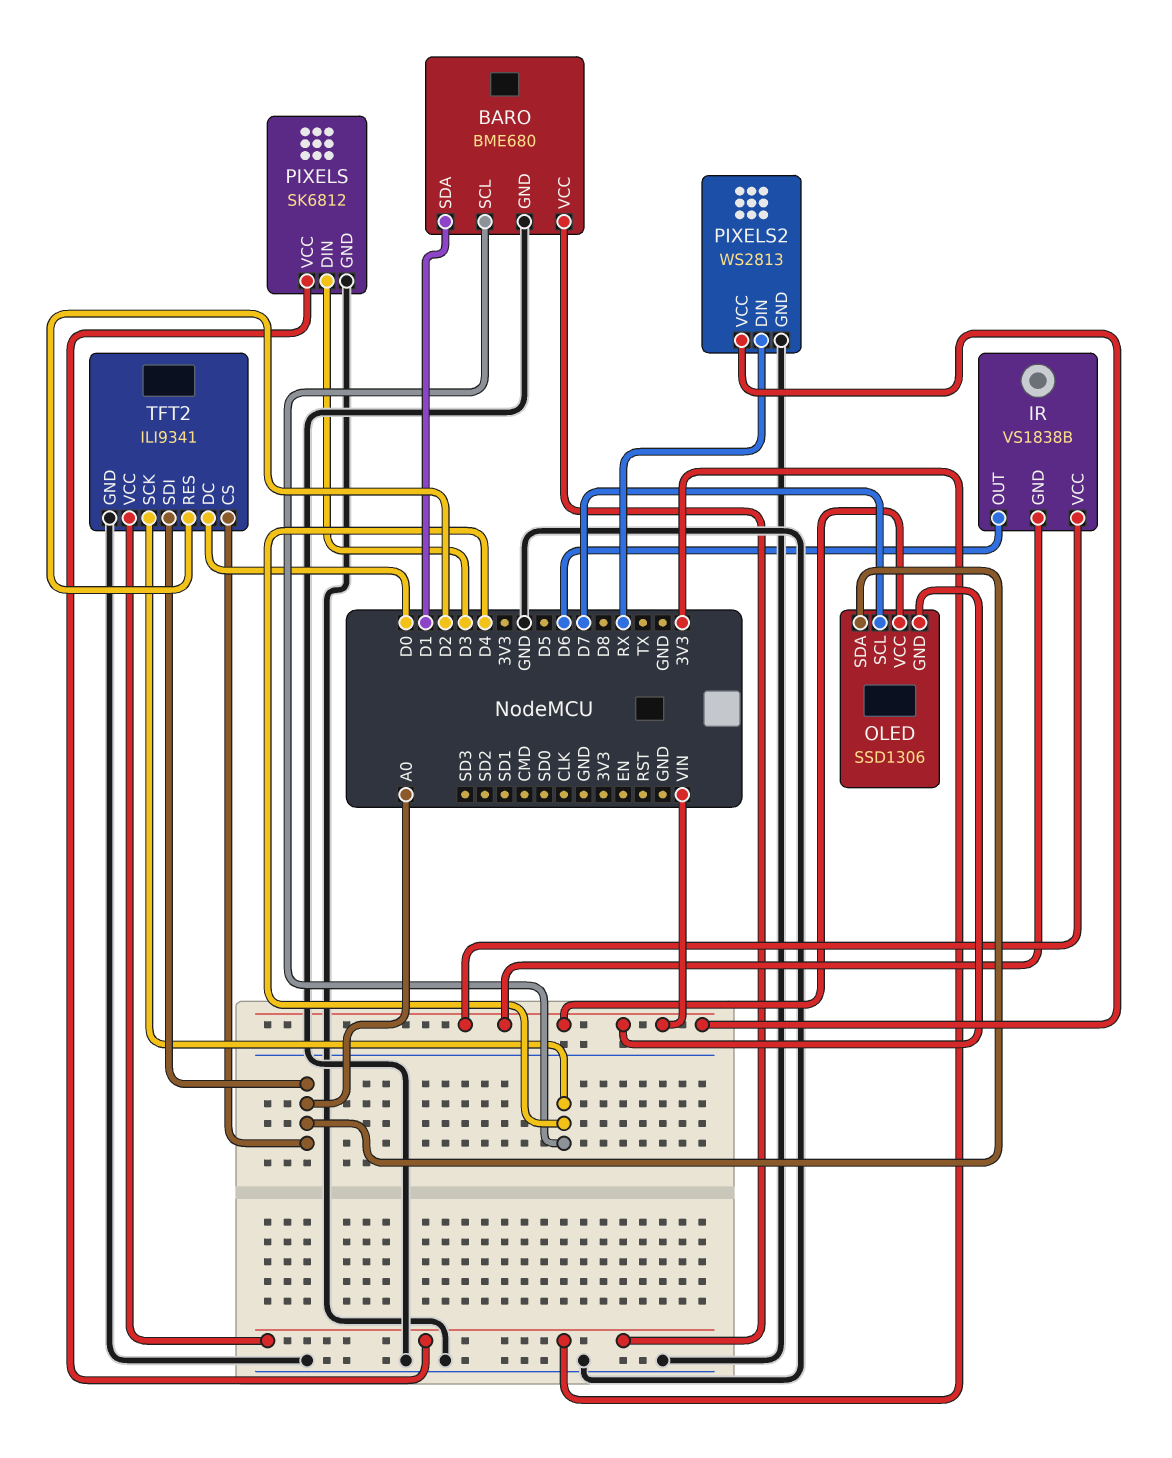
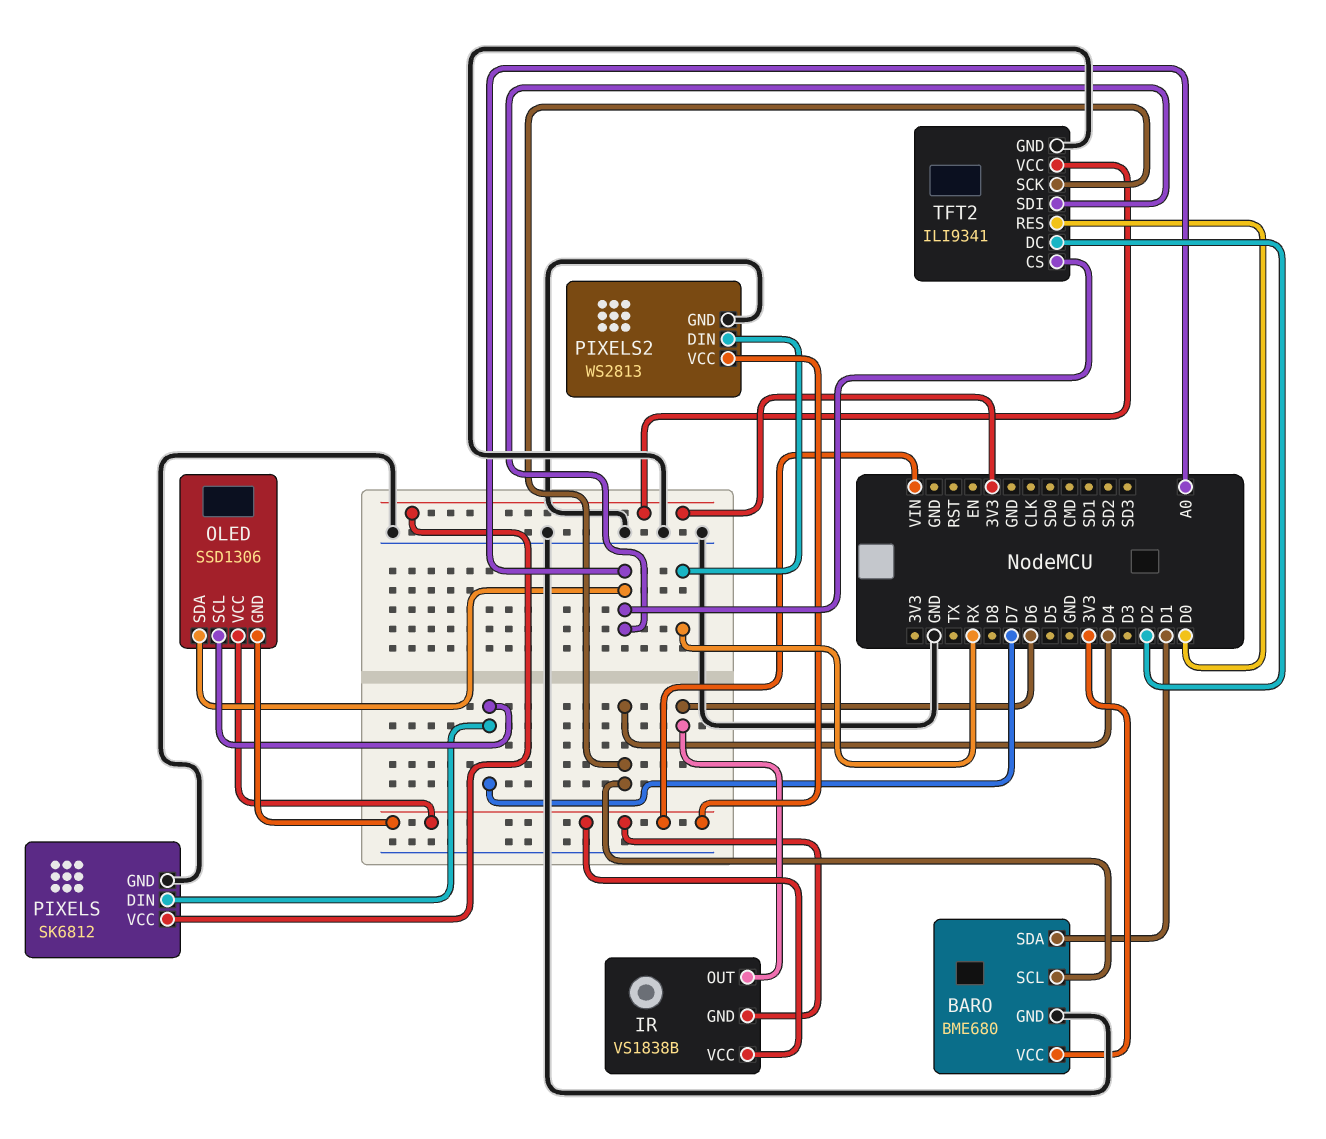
PIXELS pin DIN: D3 -> D7
TFT2 pin DC: D0 -> D2
TFT2 pin RES: D2 -> D0

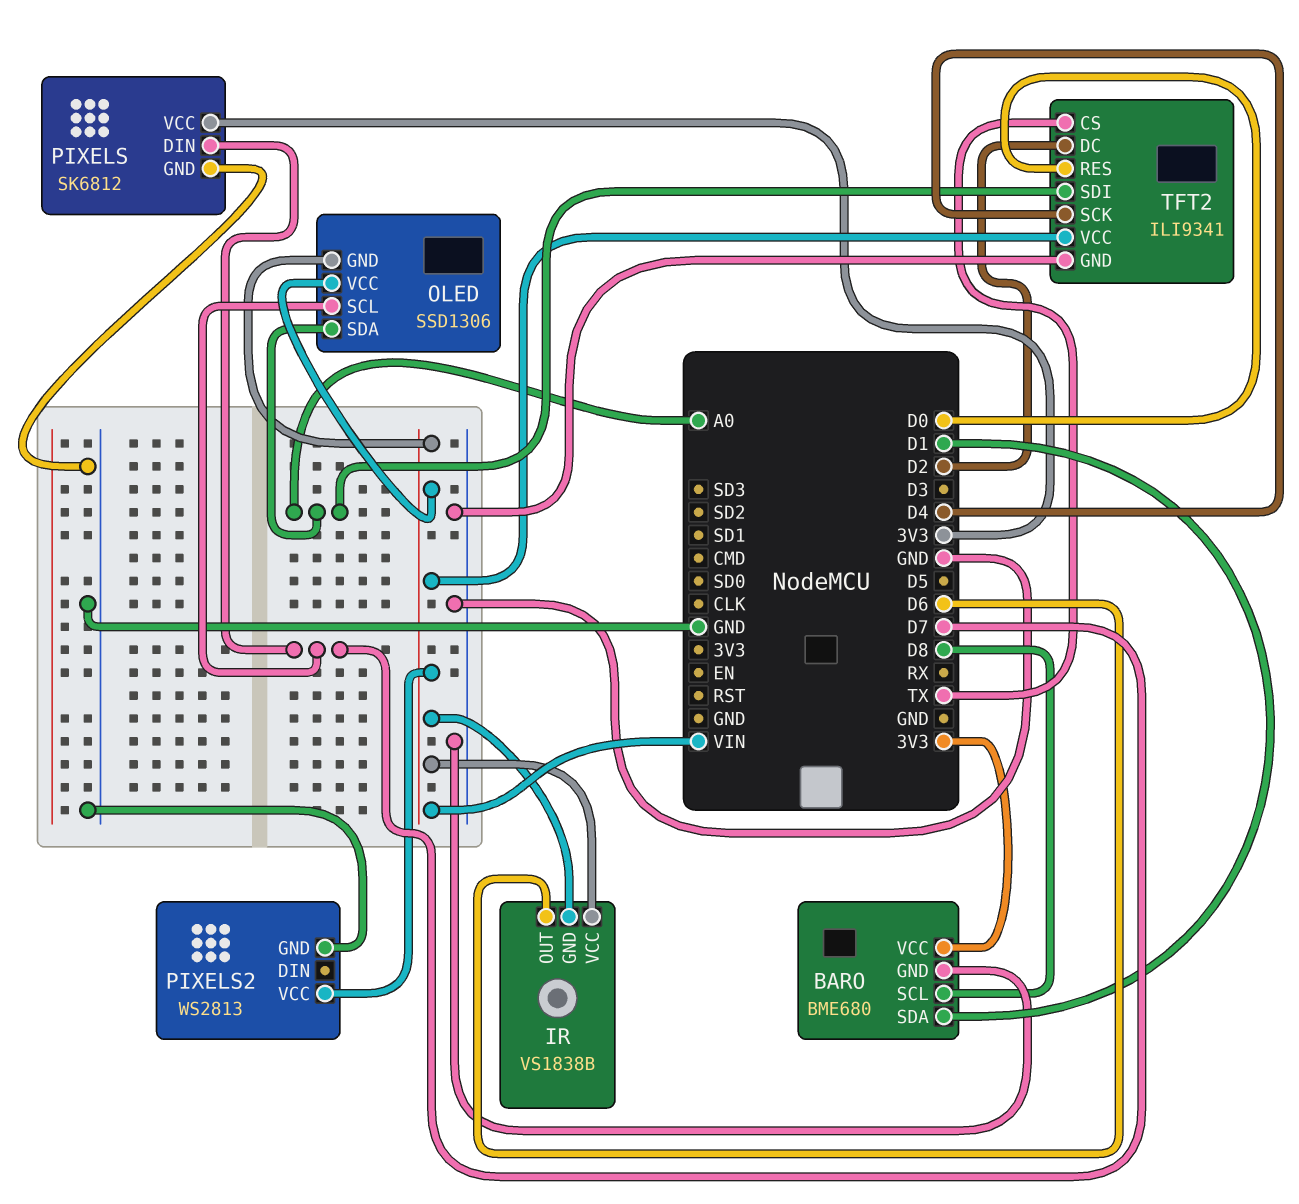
BARO pin SCL: D4 -> D8
PIXELS2 pin DIN: RX -> none
TFT2 pin CS: A0 -> TX
TFT2 pin VCC: 3V3 -> VIN

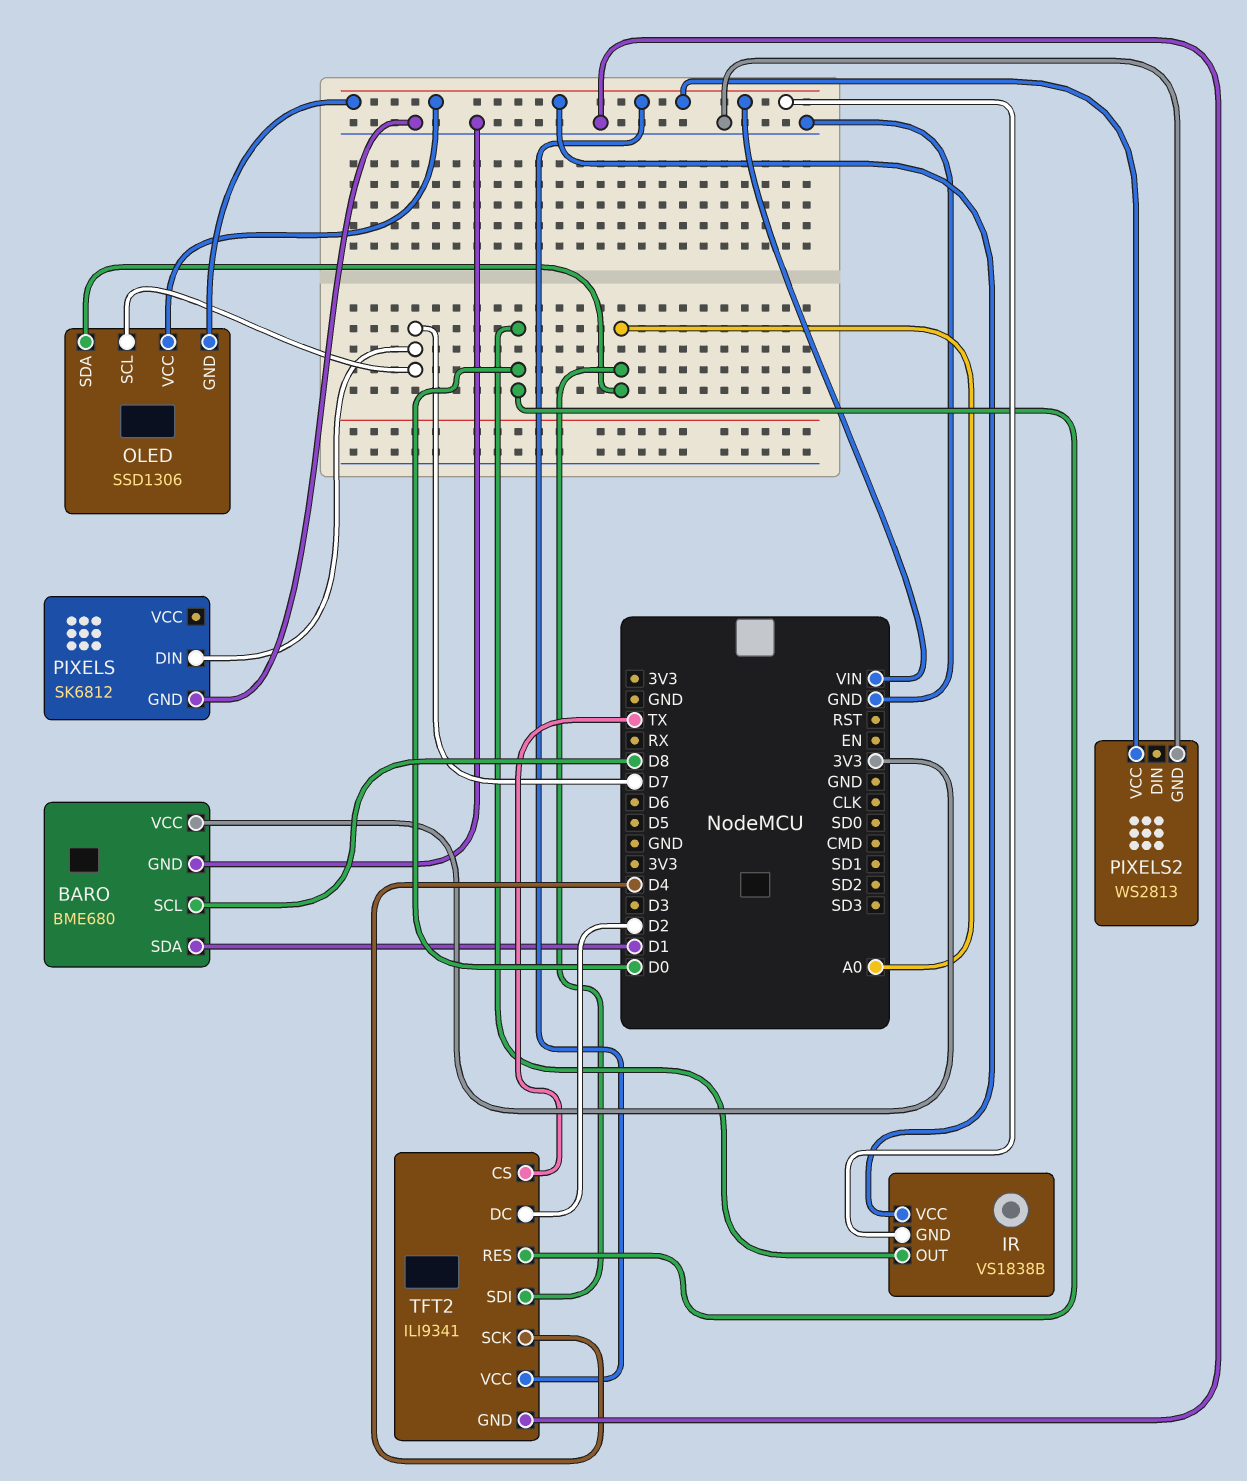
IR pin OUT: D6 -> D0
PIXELS pin VCC: 3V3 -> none

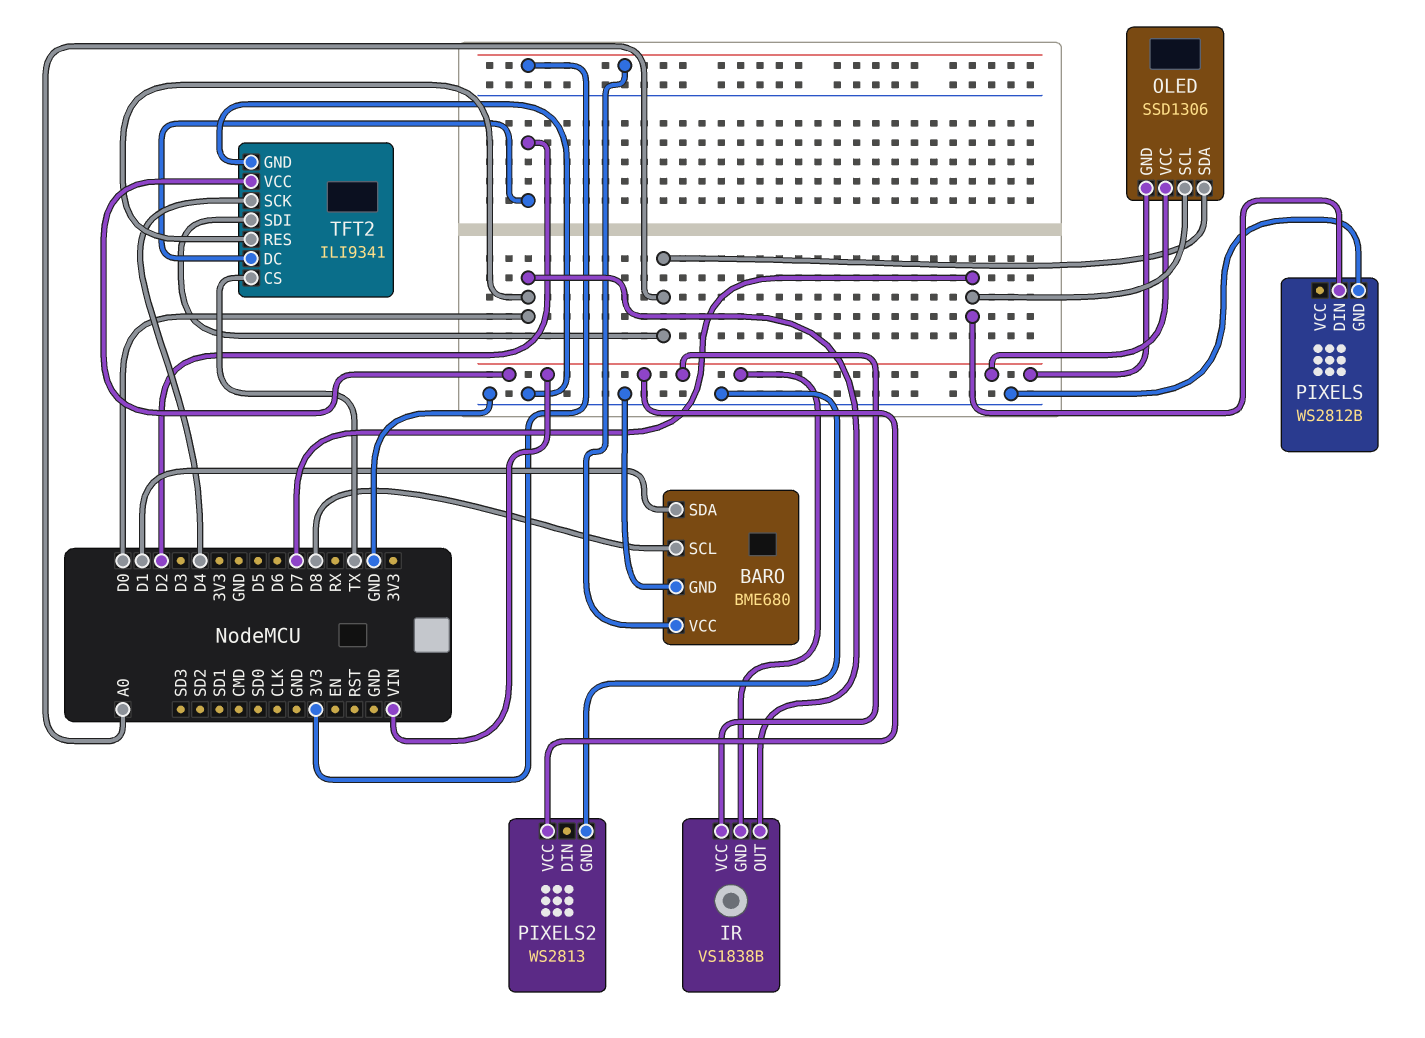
PIXELS: SK6812 -> WS2812B

